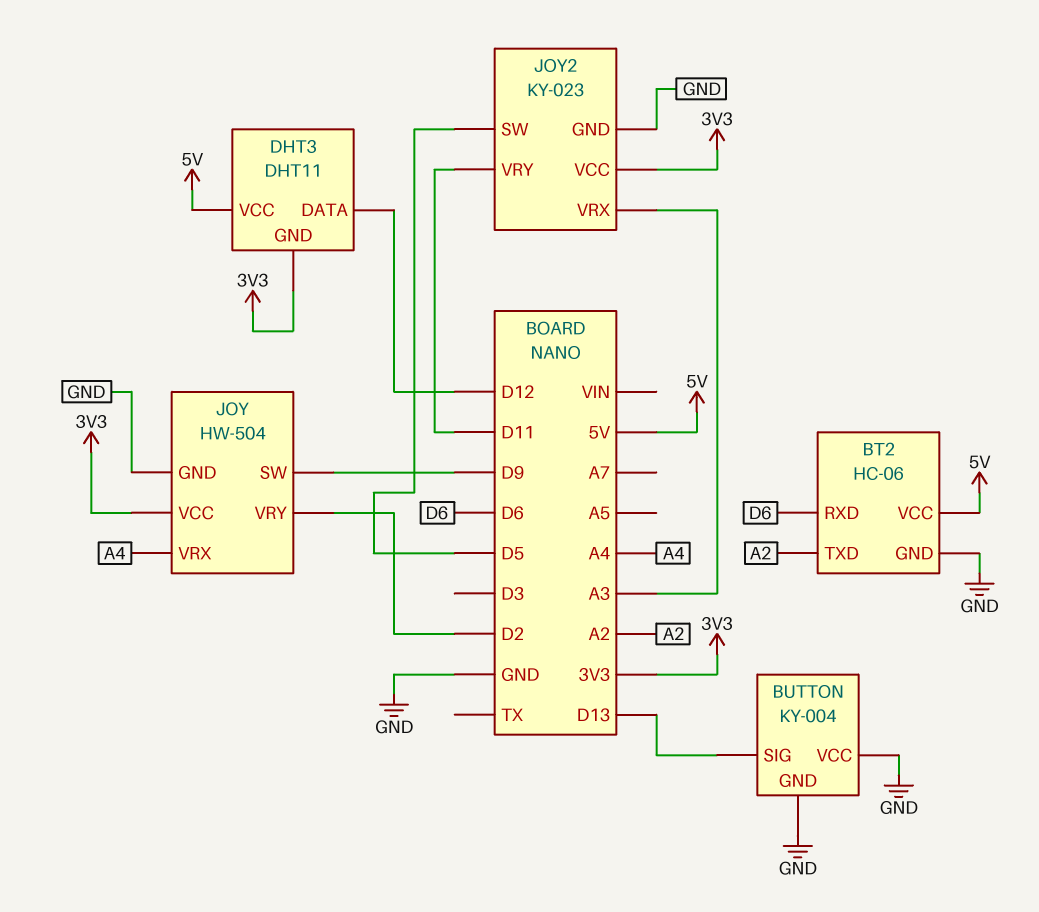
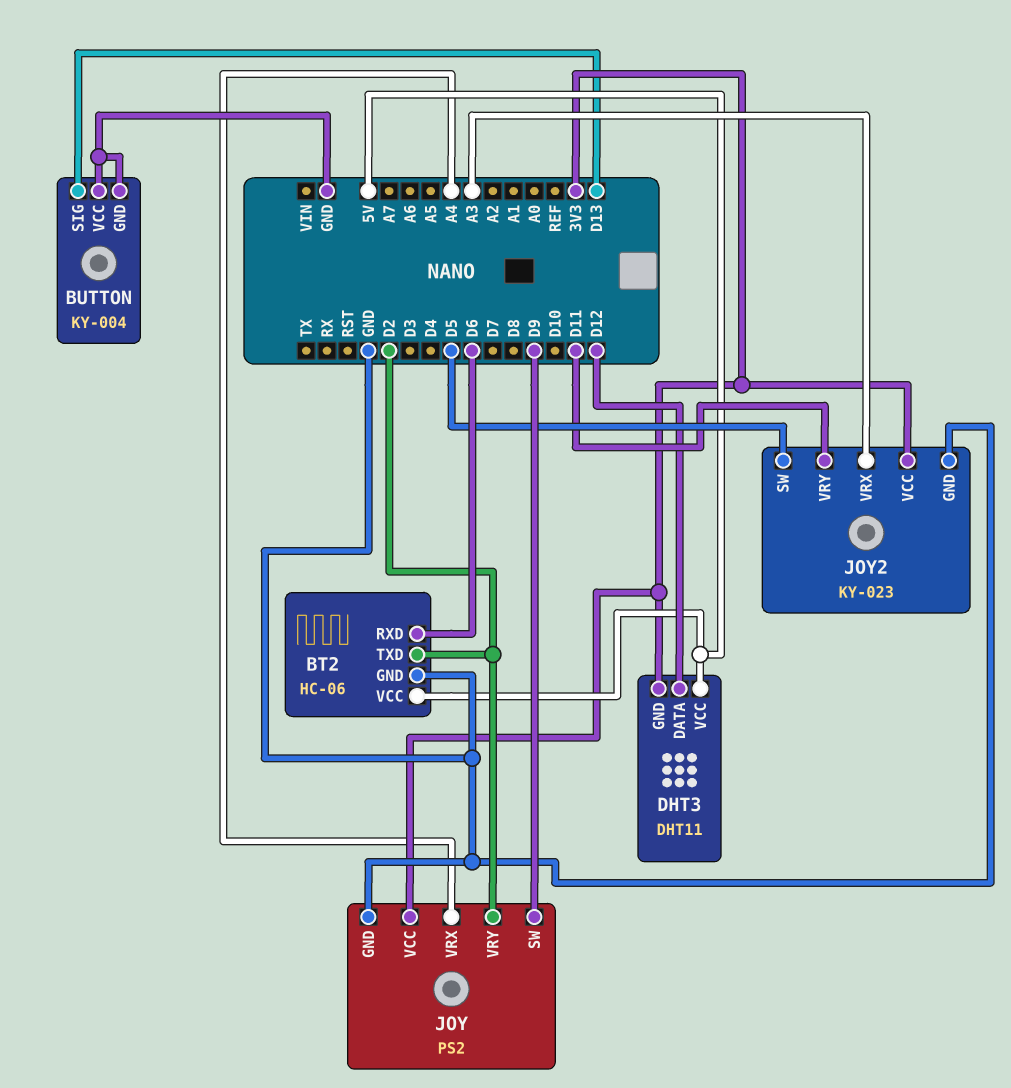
BT2 pin TXD: A2 -> D2
JOY: HW-504 -> PS2

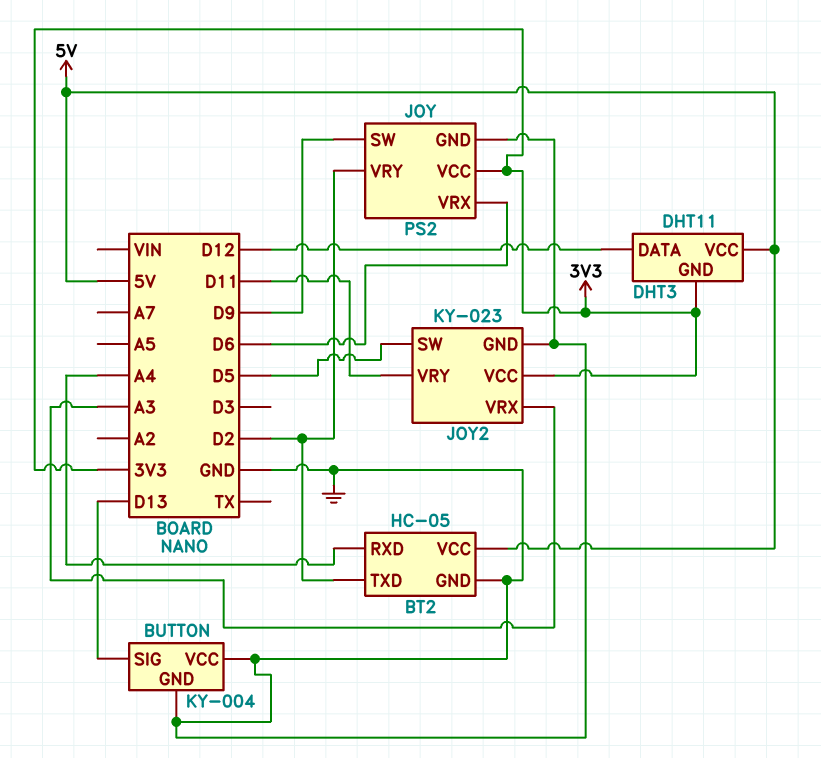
BT2: HC-06 -> HC-05
BT2 pin RXD: D6 -> A4
JOY pin VRX: A4 -> D6

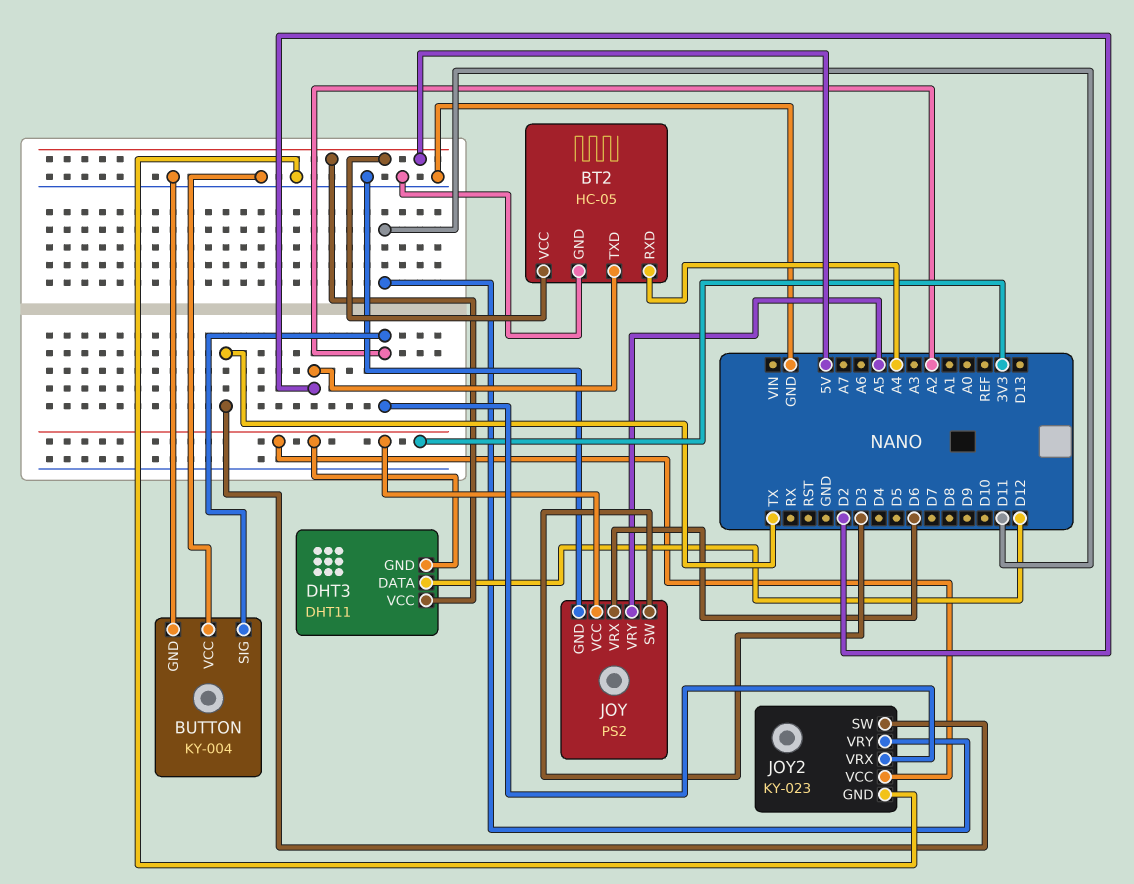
BUTTON pin SIG: D13 -> A2
JOY pin SW: D9 -> D3
JOY pin VRY: D2 -> A5
JOY2 pin SW: D5 -> TX
JOY2 pin VRX: A3 -> A2

